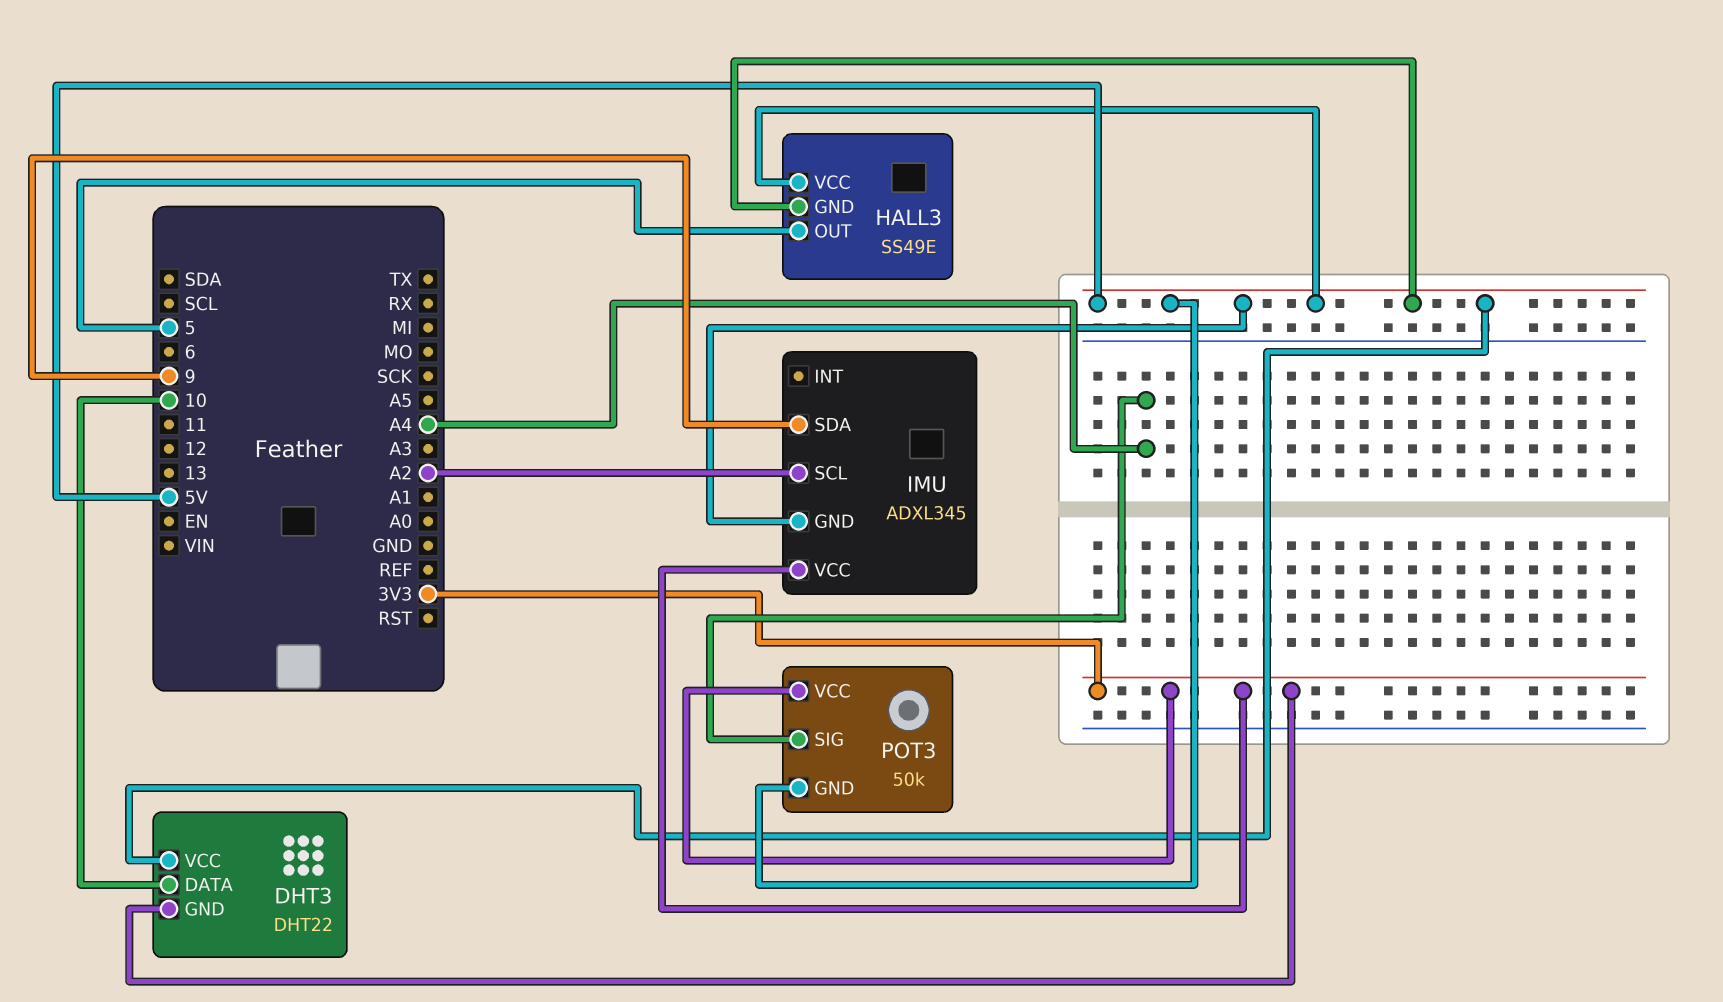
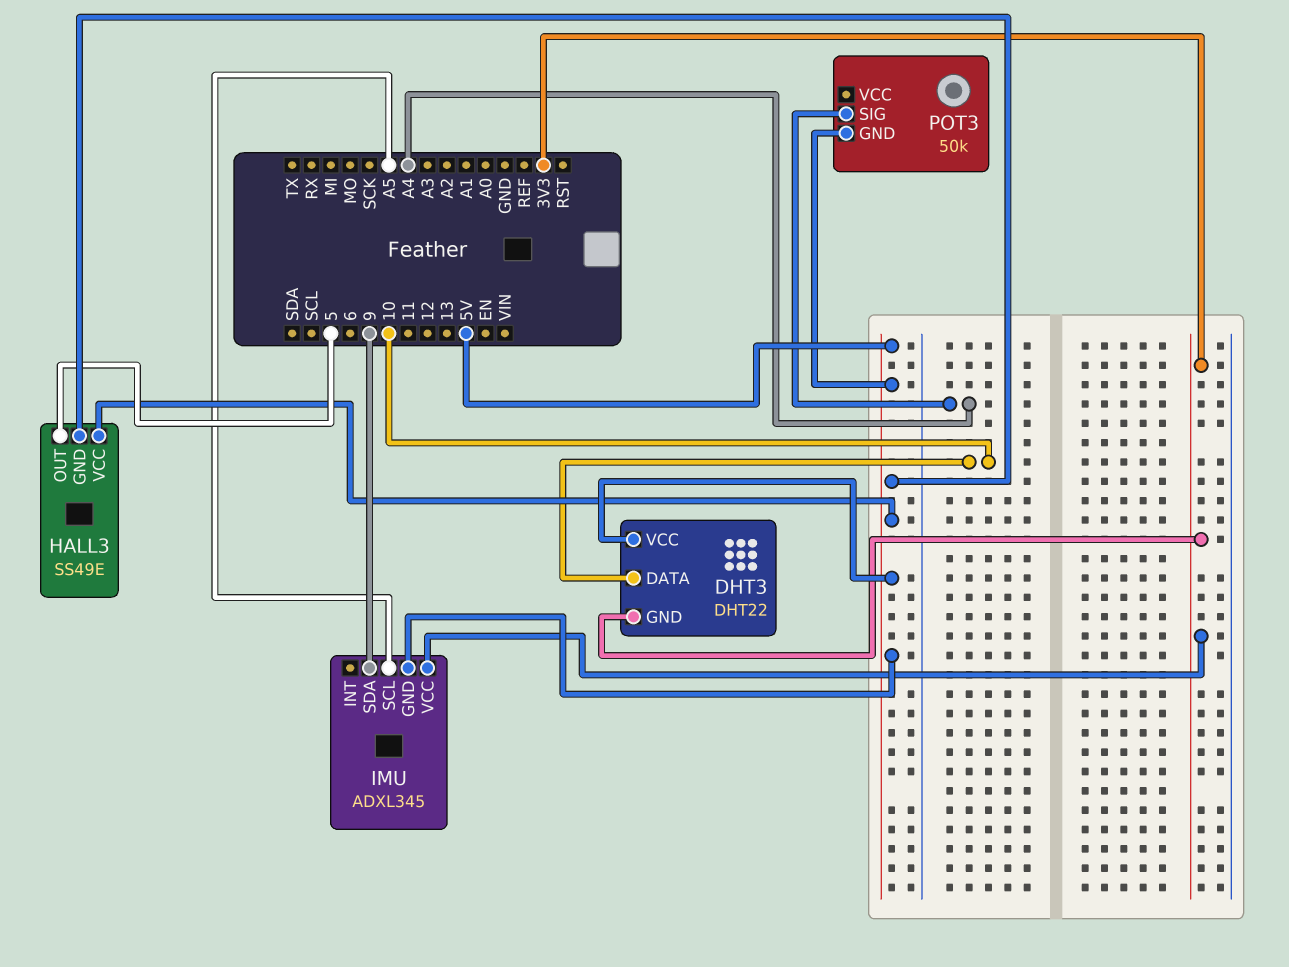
IMU pin SCL: A2 -> A5
POT3 pin VCC: 3V3 -> none

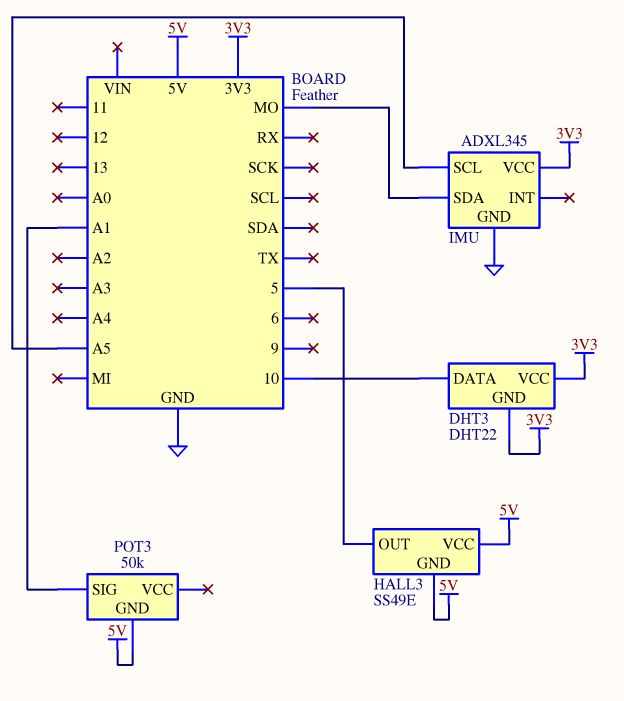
DHT3 pin VCC: 5V -> 3V3
IMU pin GND: 5V -> GND
IMU pin SDA: 9 -> MO
POT3 pin SIG: A4 -> A1

